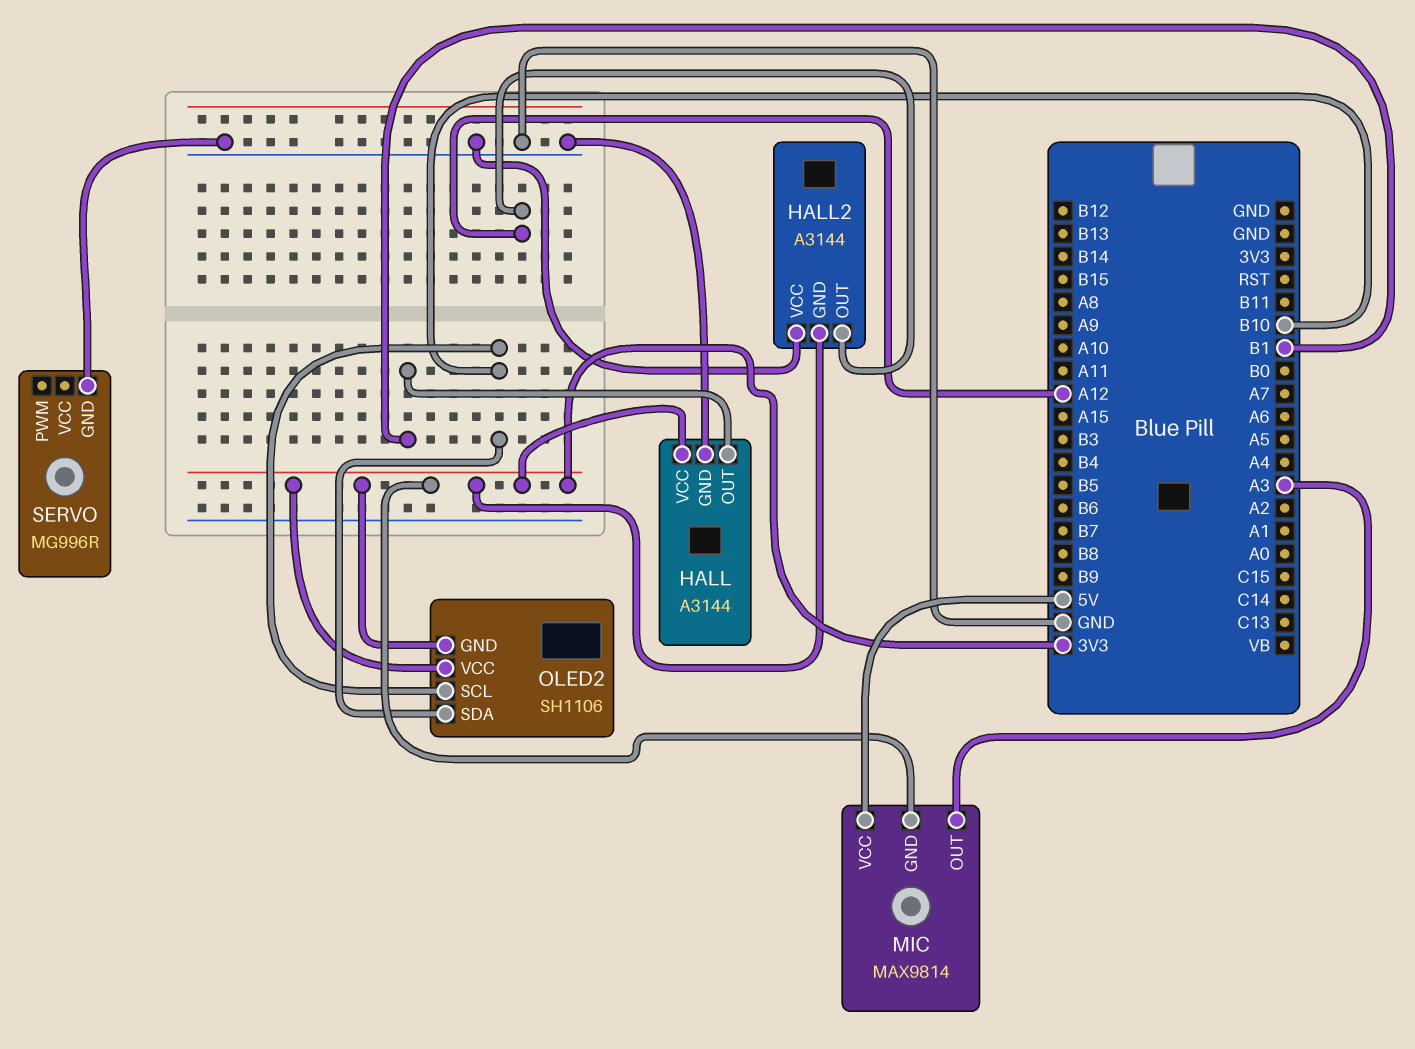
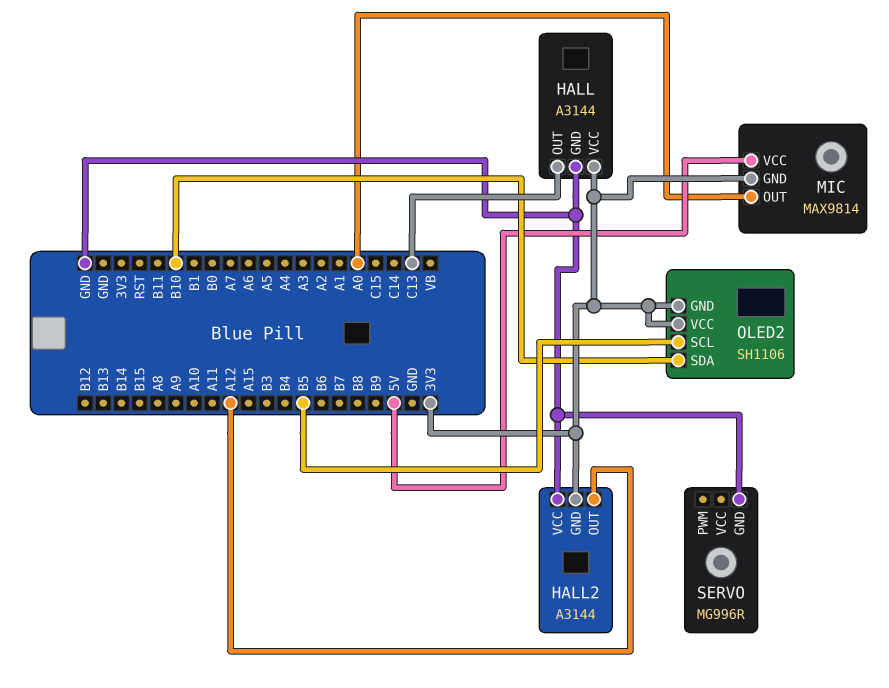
HALL pin OUT: B1 -> C13
MIC pin OUT: A3 -> A0
OLED2 pin SCL: B10 -> B5

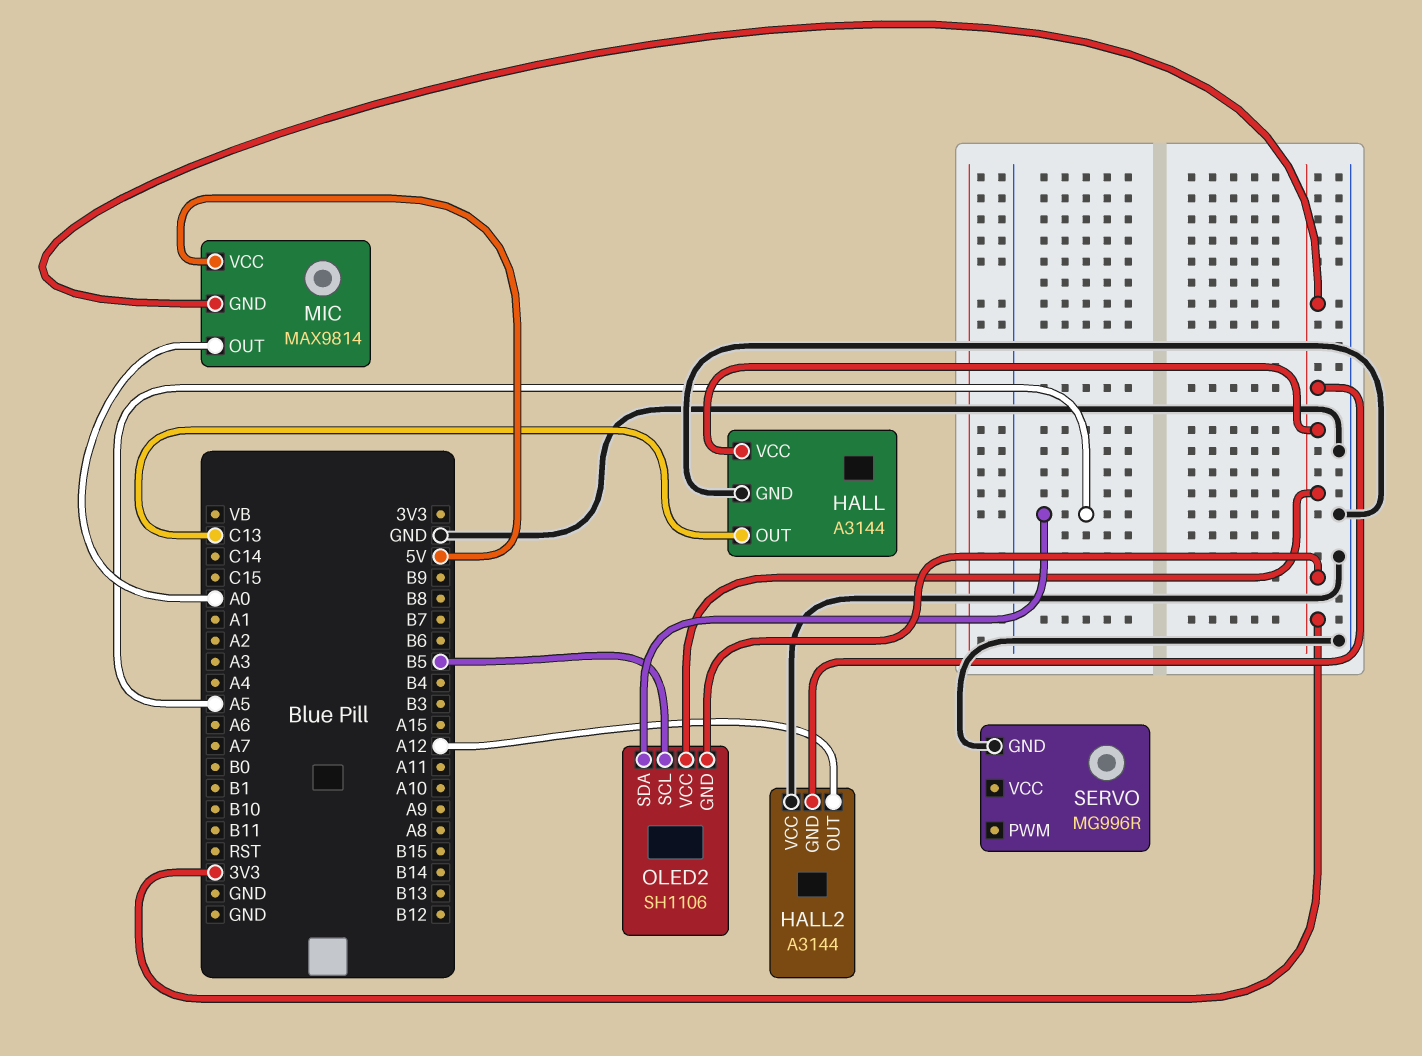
OLED2 pin SDA: B10 -> A5

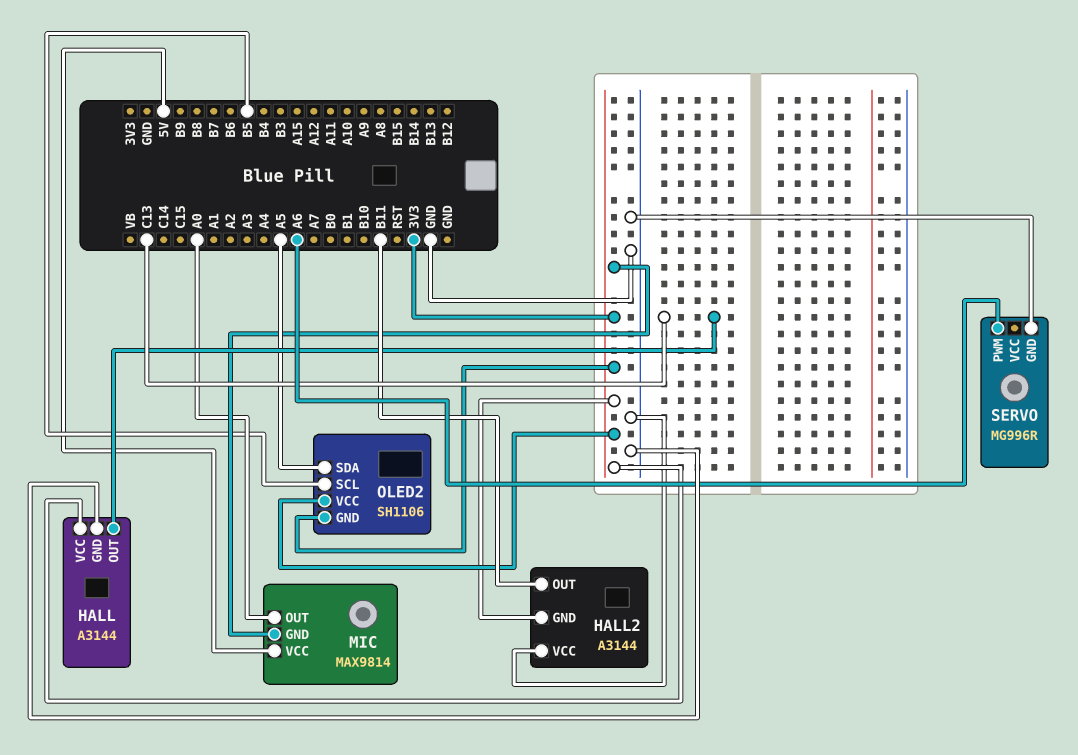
HALL2 pin OUT: A12 -> B11
SERVO pin PWM: none -> A6

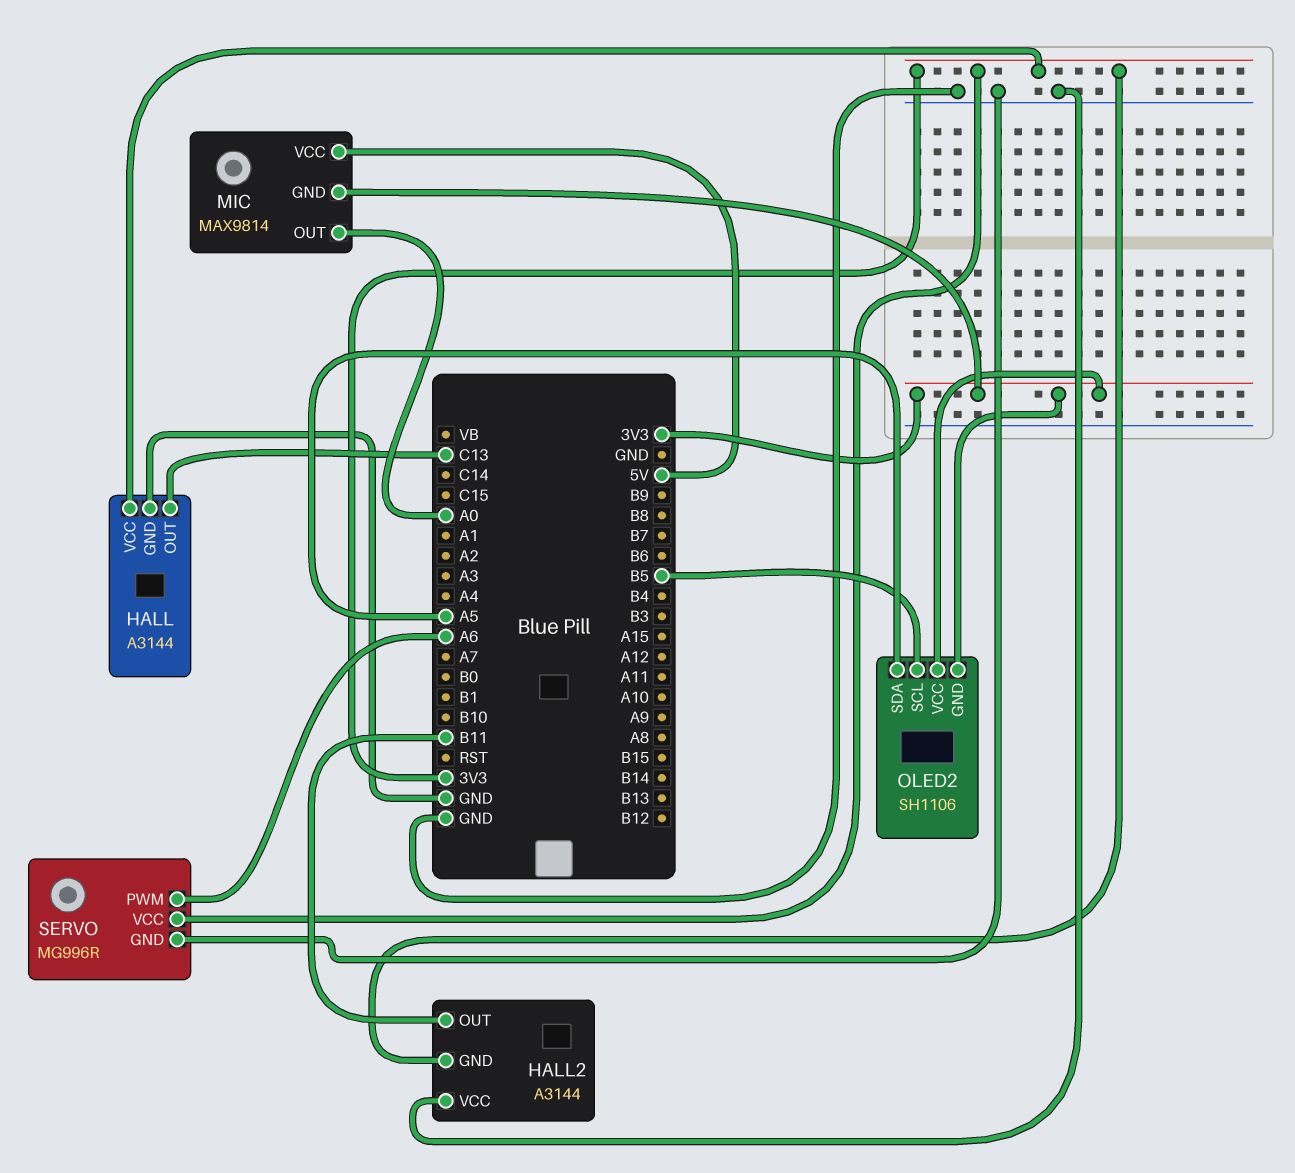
SERVO pin VCC: none -> 3V3

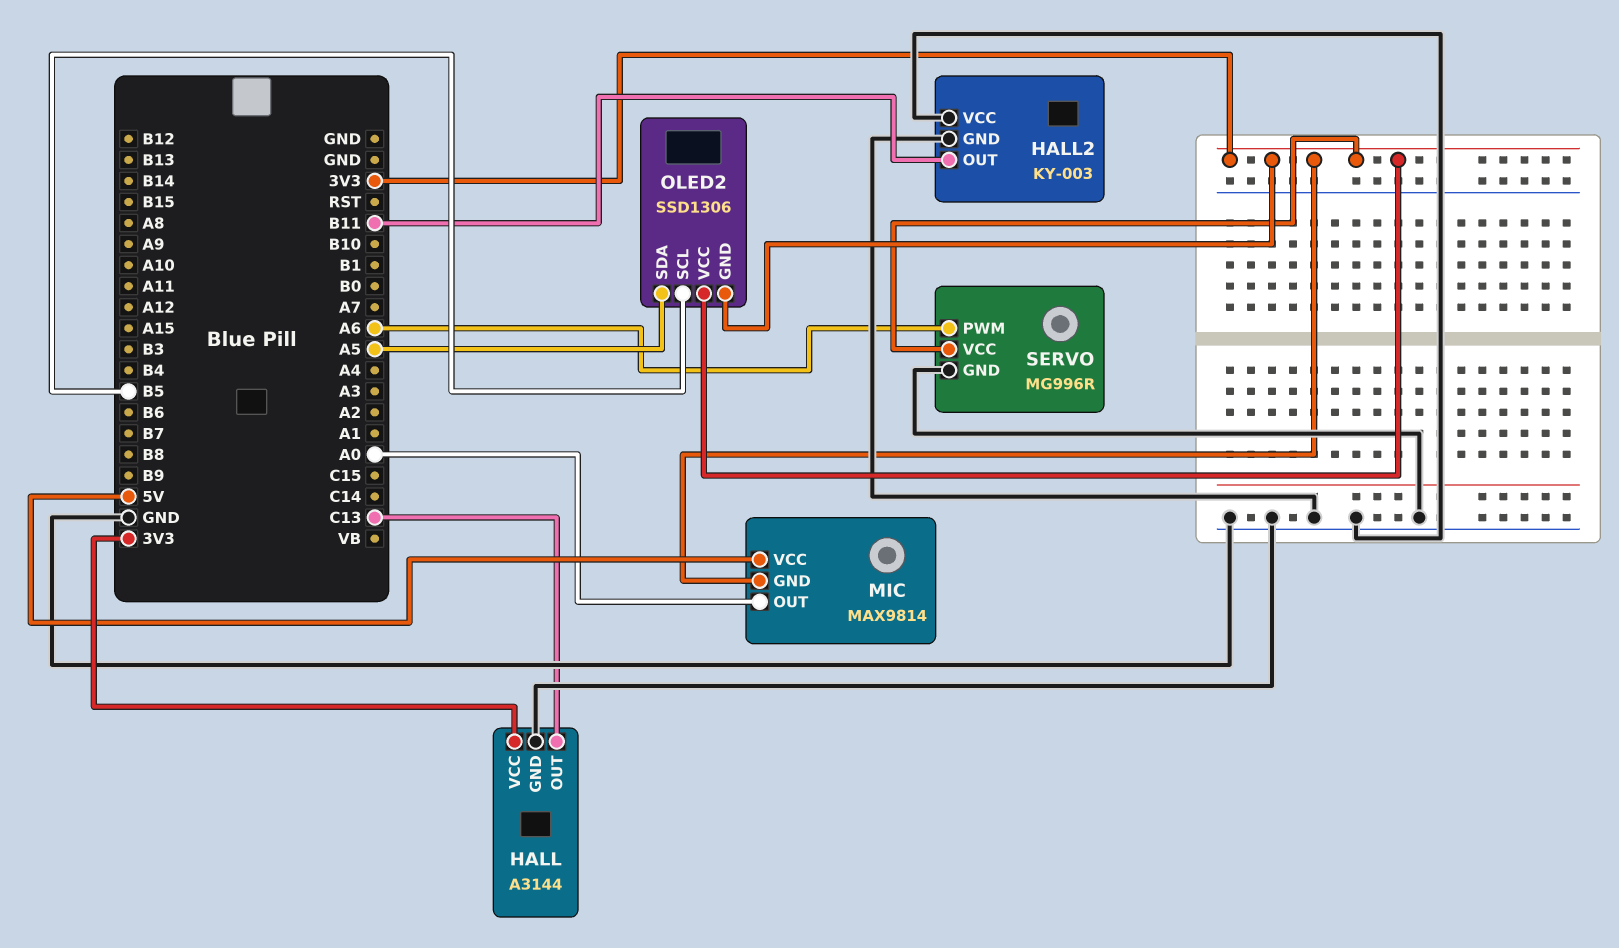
HALL2: A3144 -> KY-003
HALL2 pin GND: 3V3 -> GND
OLED2: SH1106 -> SSD1306

